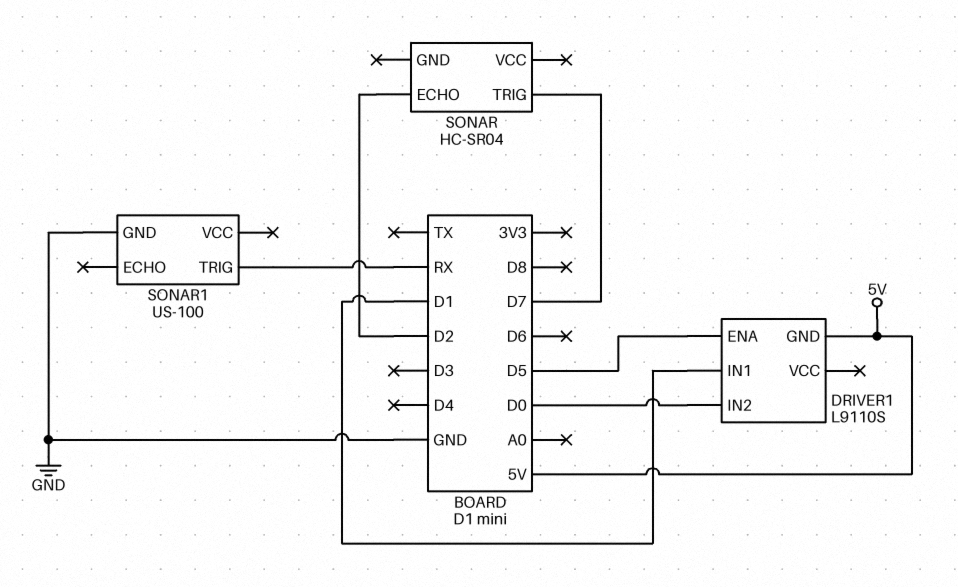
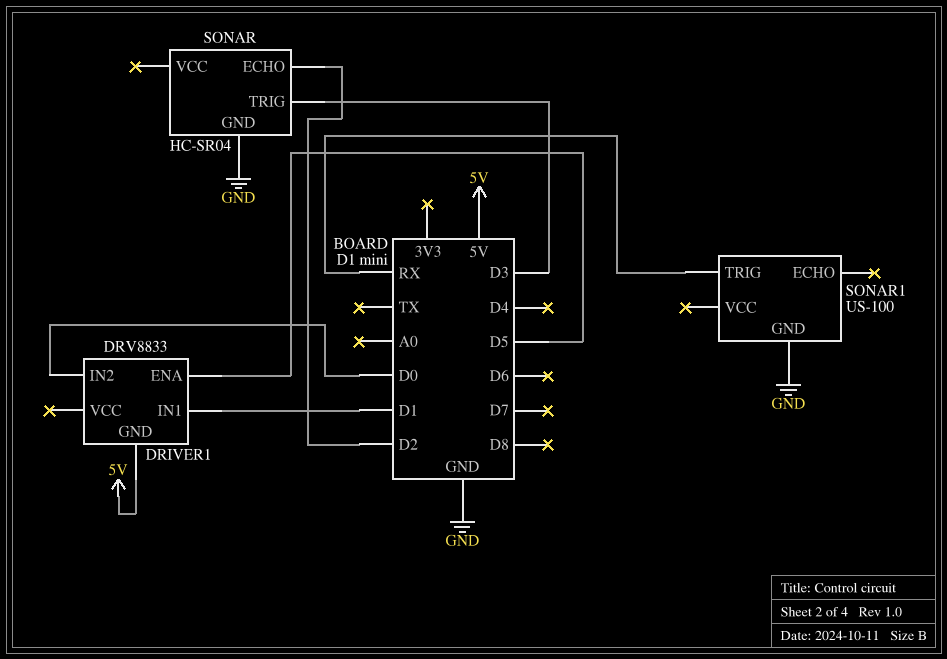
DRIVER1: L9110S -> DRV8833
SONAR pin GND: none -> GND
SONAR pin TRIG: D7 -> D3

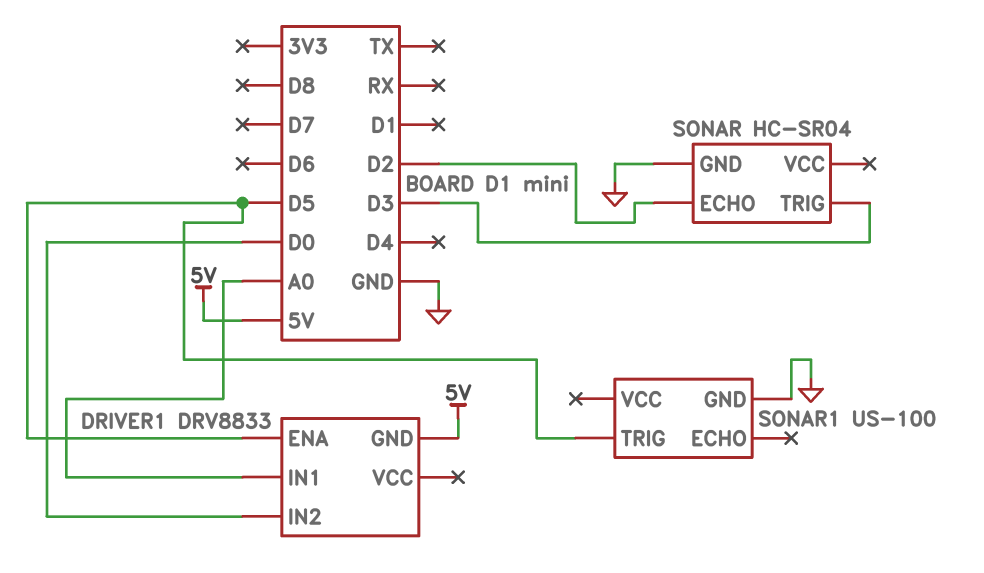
DRIVER1 pin IN1: D1 -> A0
SONAR1 pin TRIG: RX -> D5

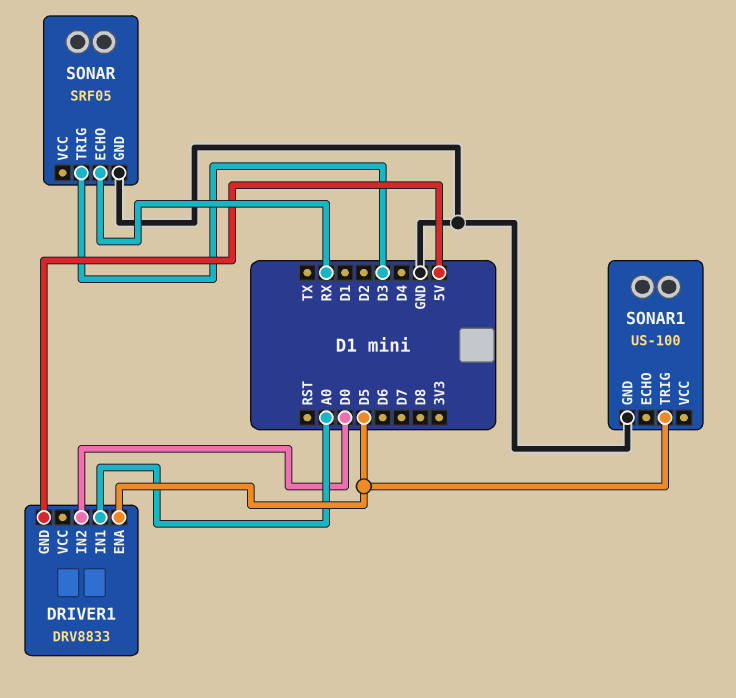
SONAR: HC-SR04 -> SRF05
SONAR pin ECHO: D2 -> RX

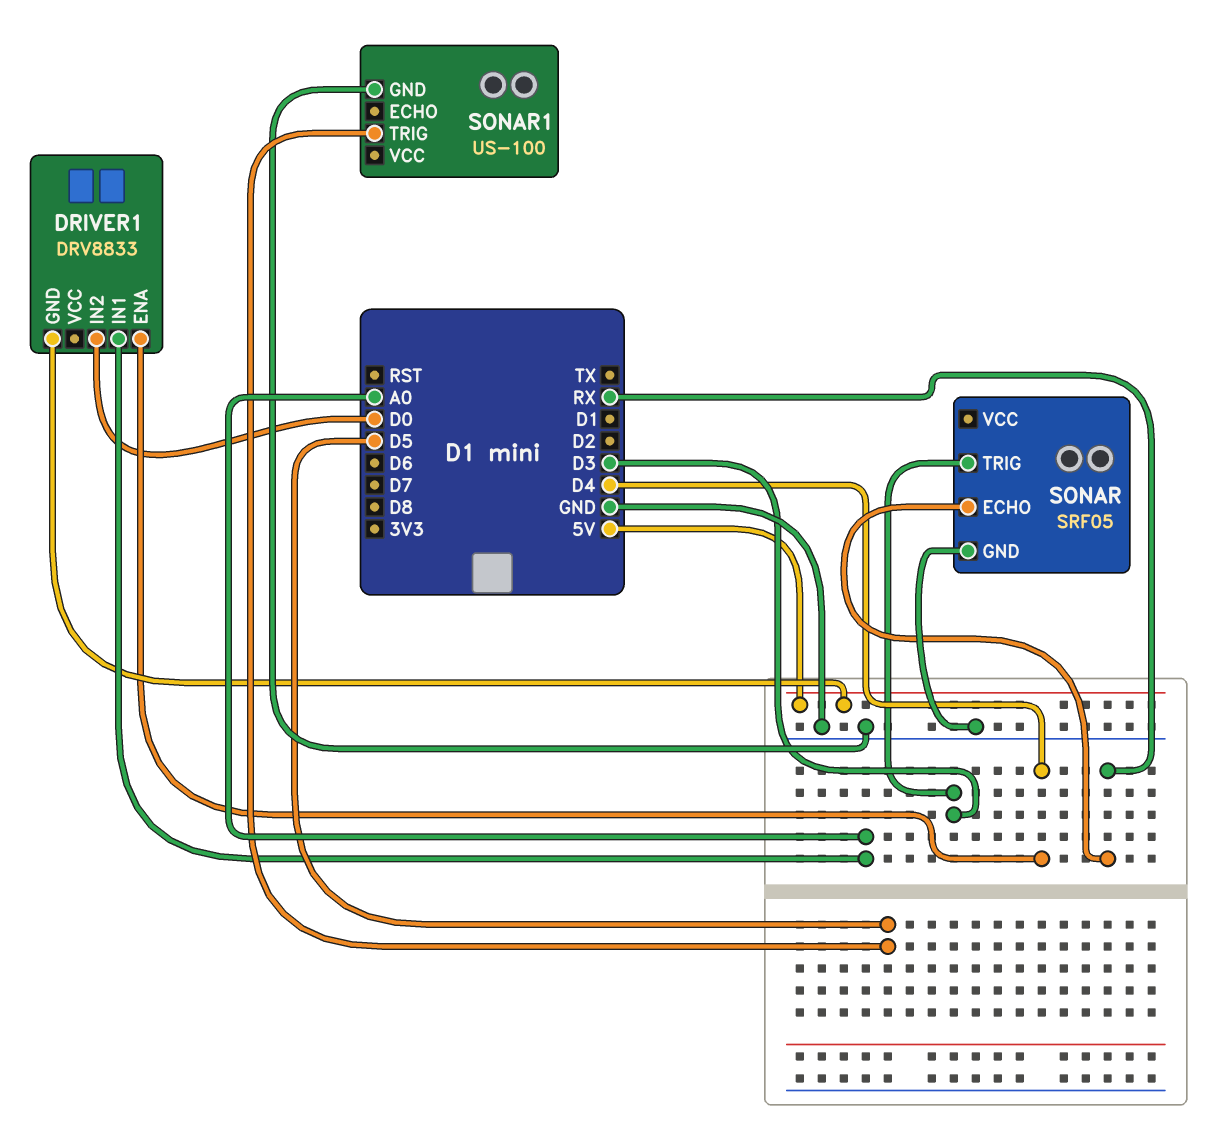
DRIVER1 pin ENA: D5 -> D4

